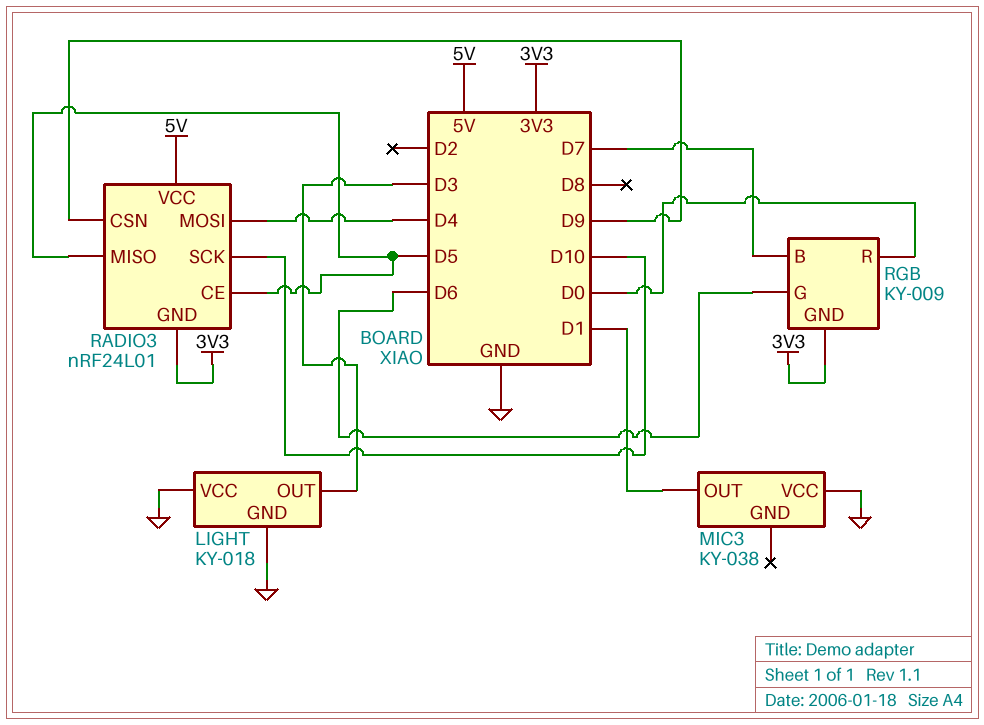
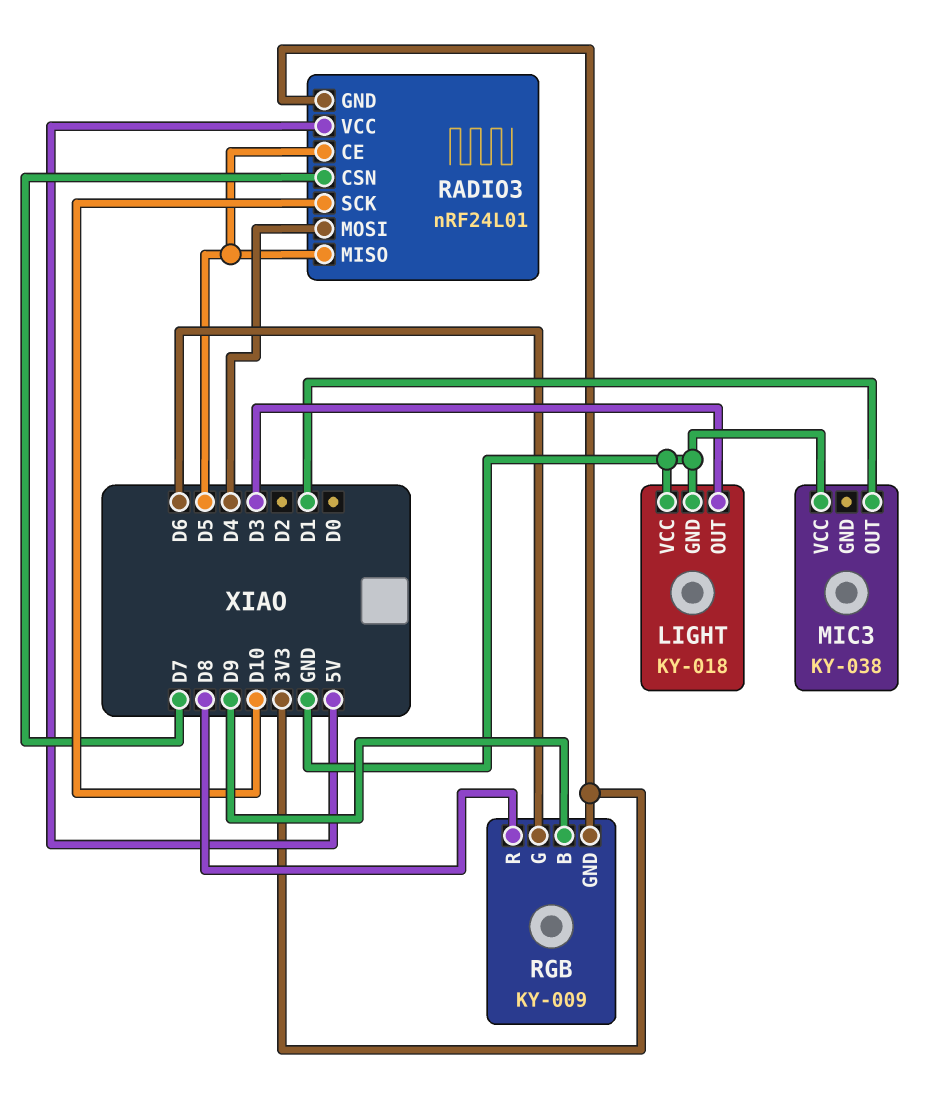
RADIO3 pin CSN: D9 -> D7
RGB pin B: D7 -> D9
RGB pin R: D0 -> D8

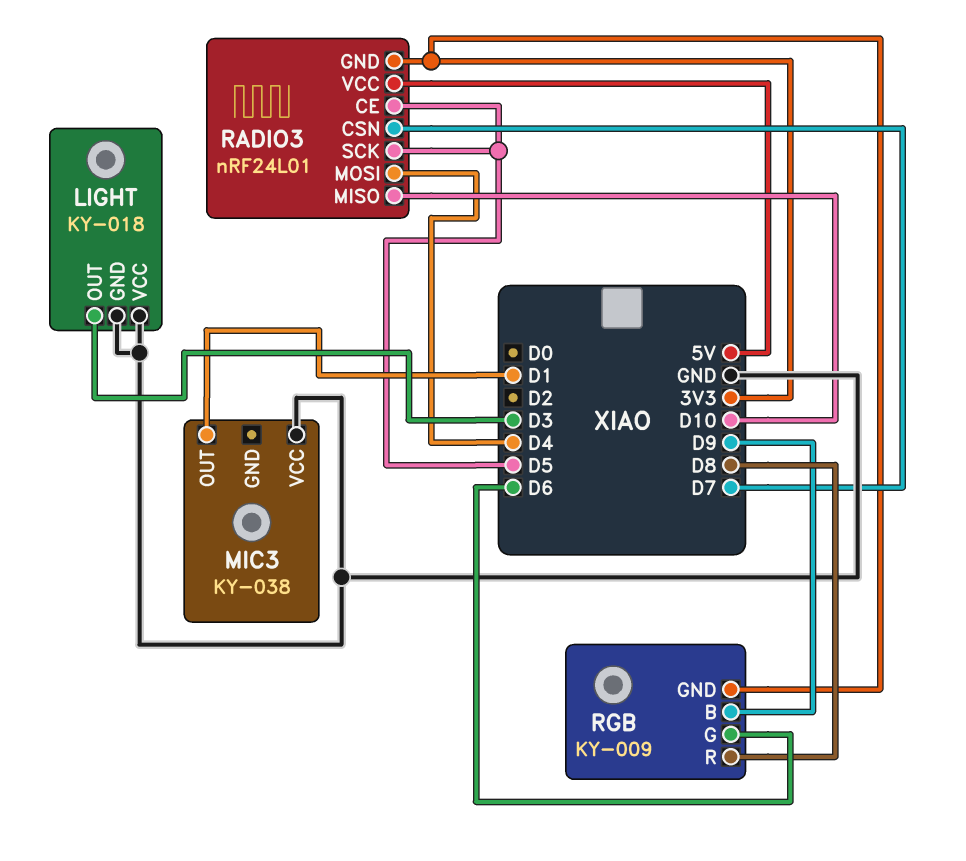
RADIO3 pin MISO: D5 -> D10
RADIO3 pin SCK: D10 -> D5

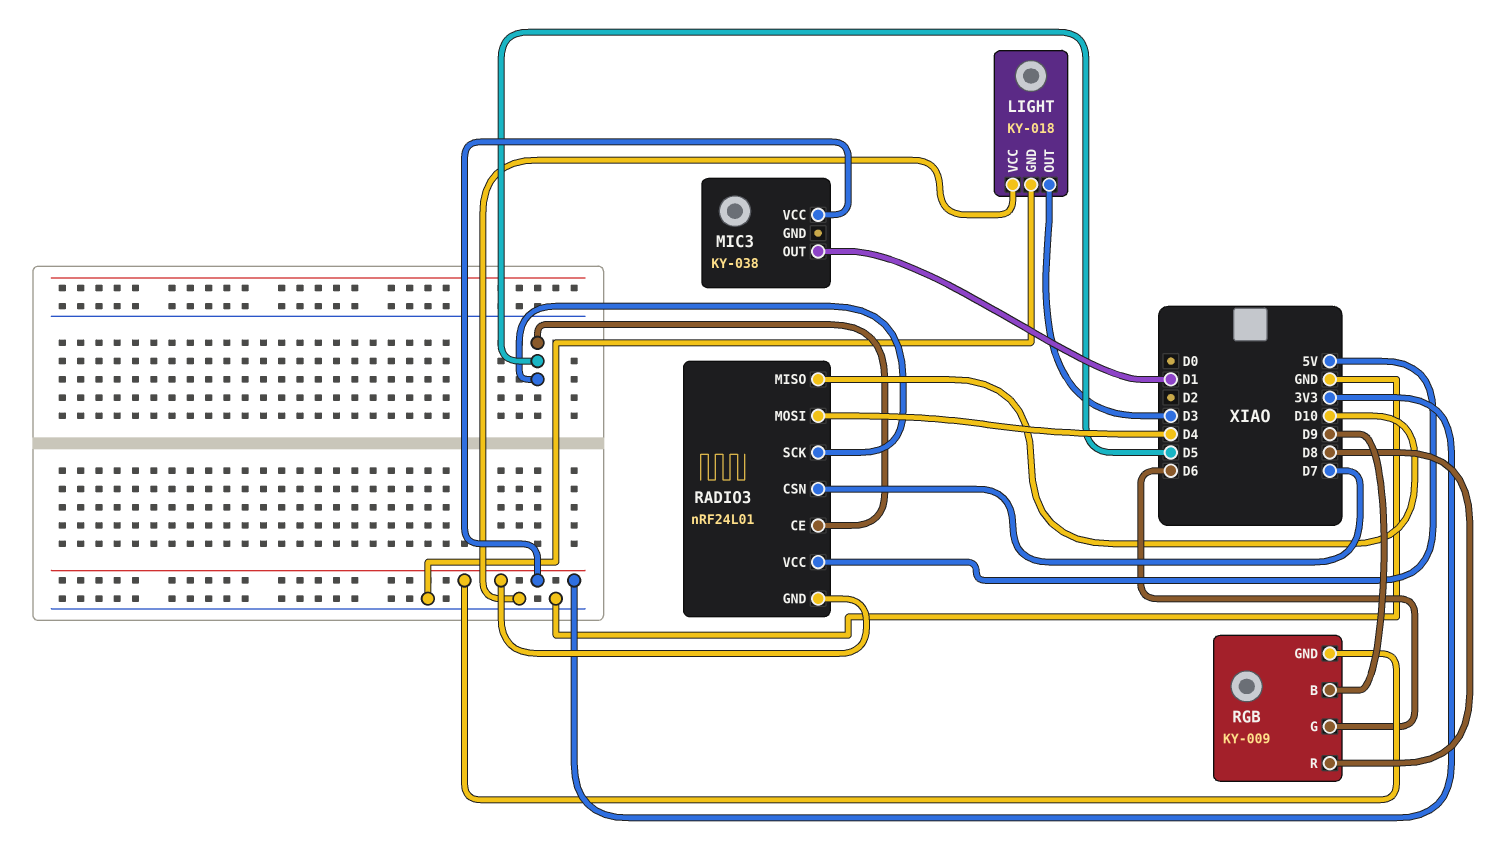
MIC3 pin VCC: GND -> 3V3

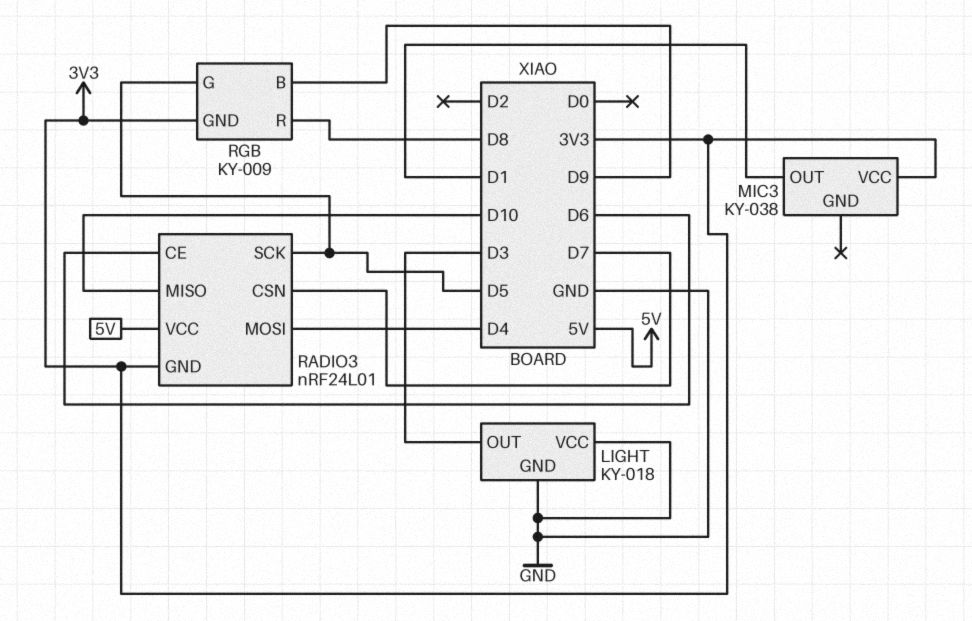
RADIO3 pin CE: D5 -> D6
RGB pin G: D6 -> D5

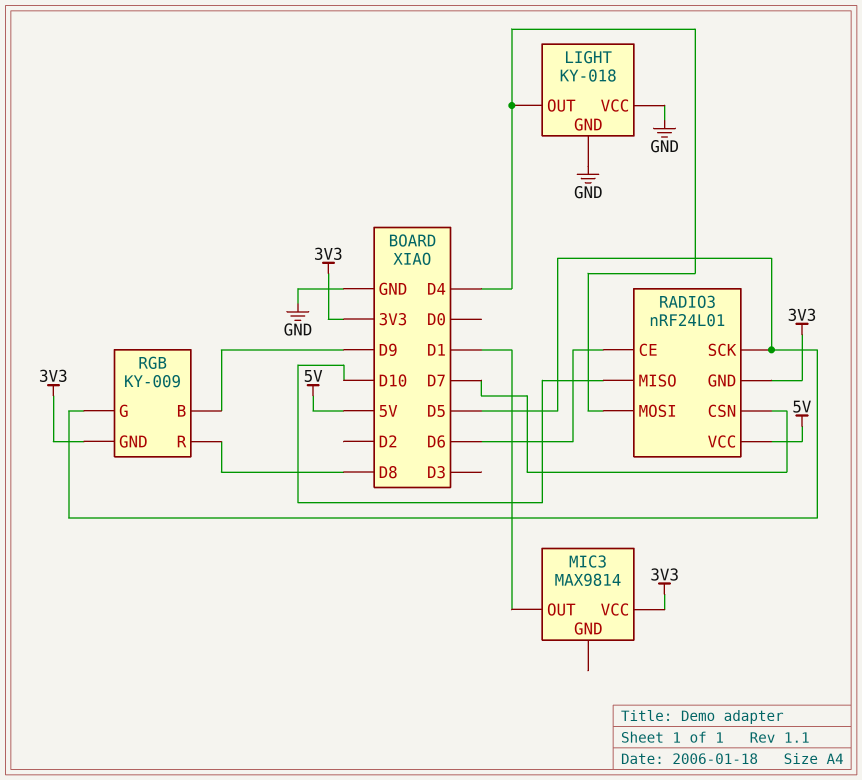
LIGHT pin OUT: D3 -> D4
MIC3: KY-038 -> MAX9814

